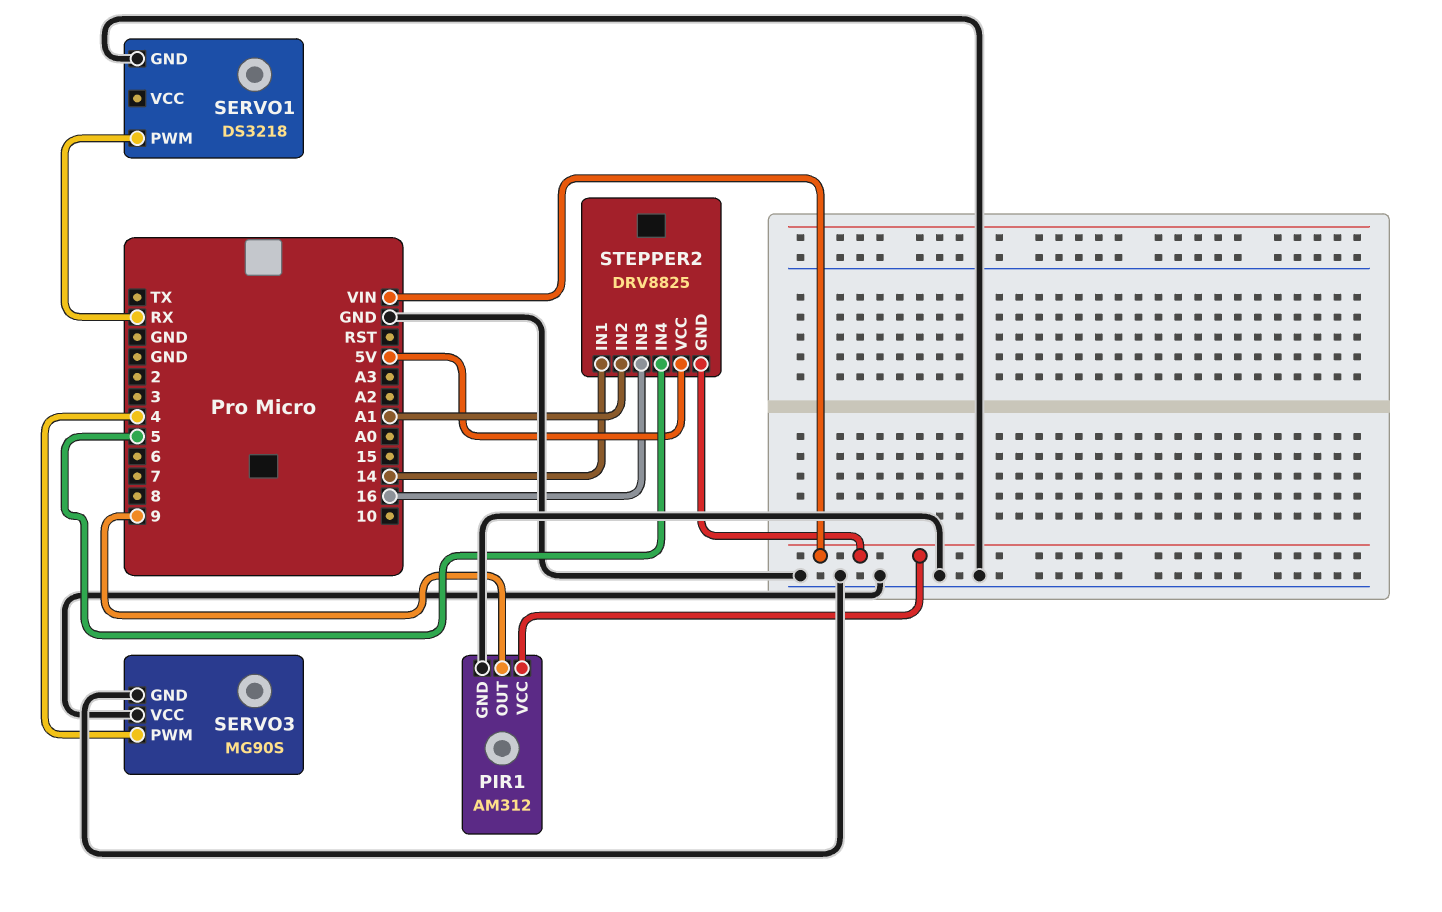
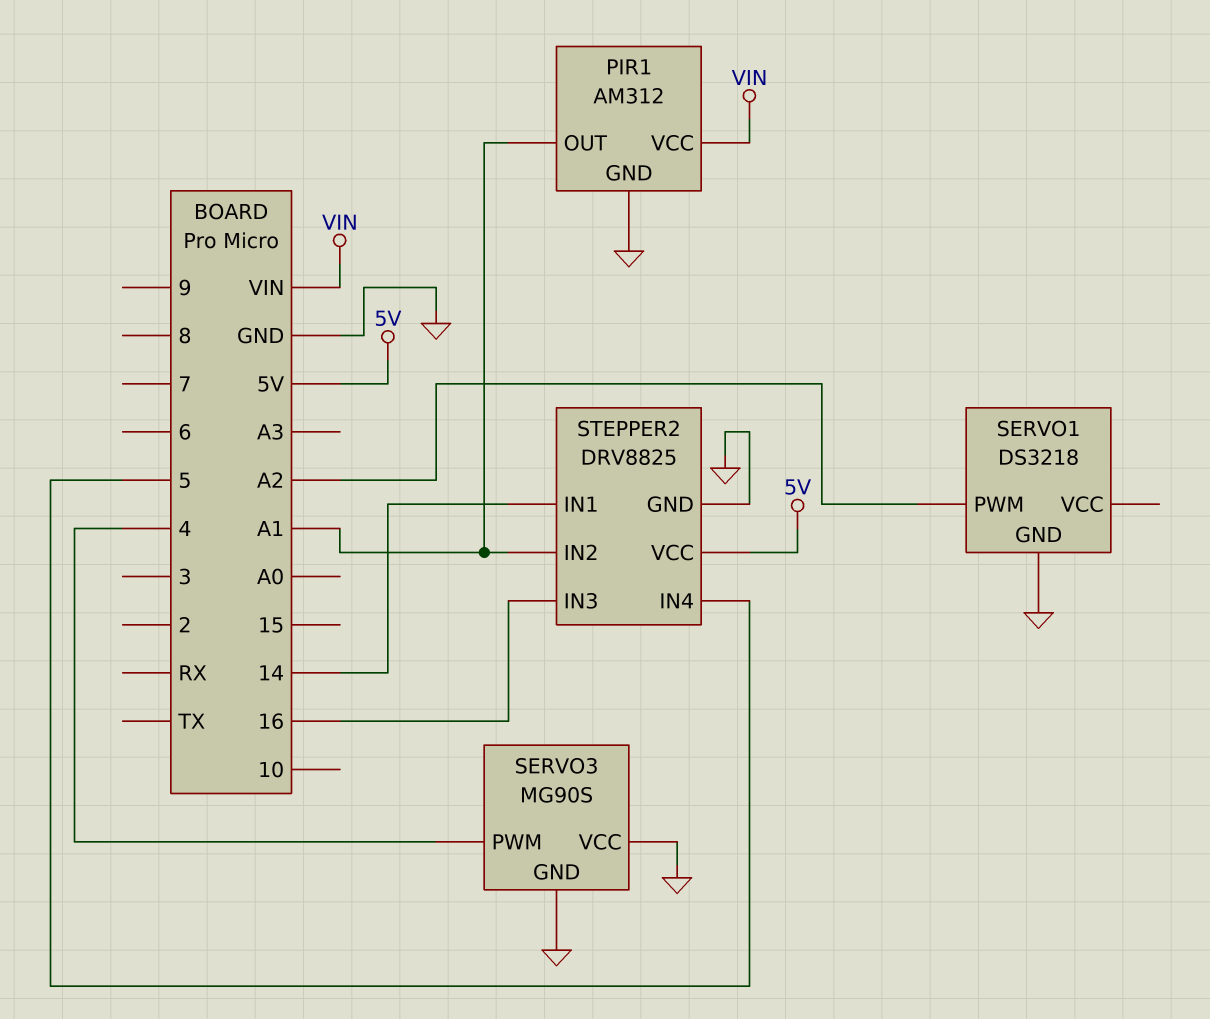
PIR1 pin OUT: 9 -> A1
SERVO1 pin PWM: RX -> A2
STEPPER2 pin GND: VIN -> GND

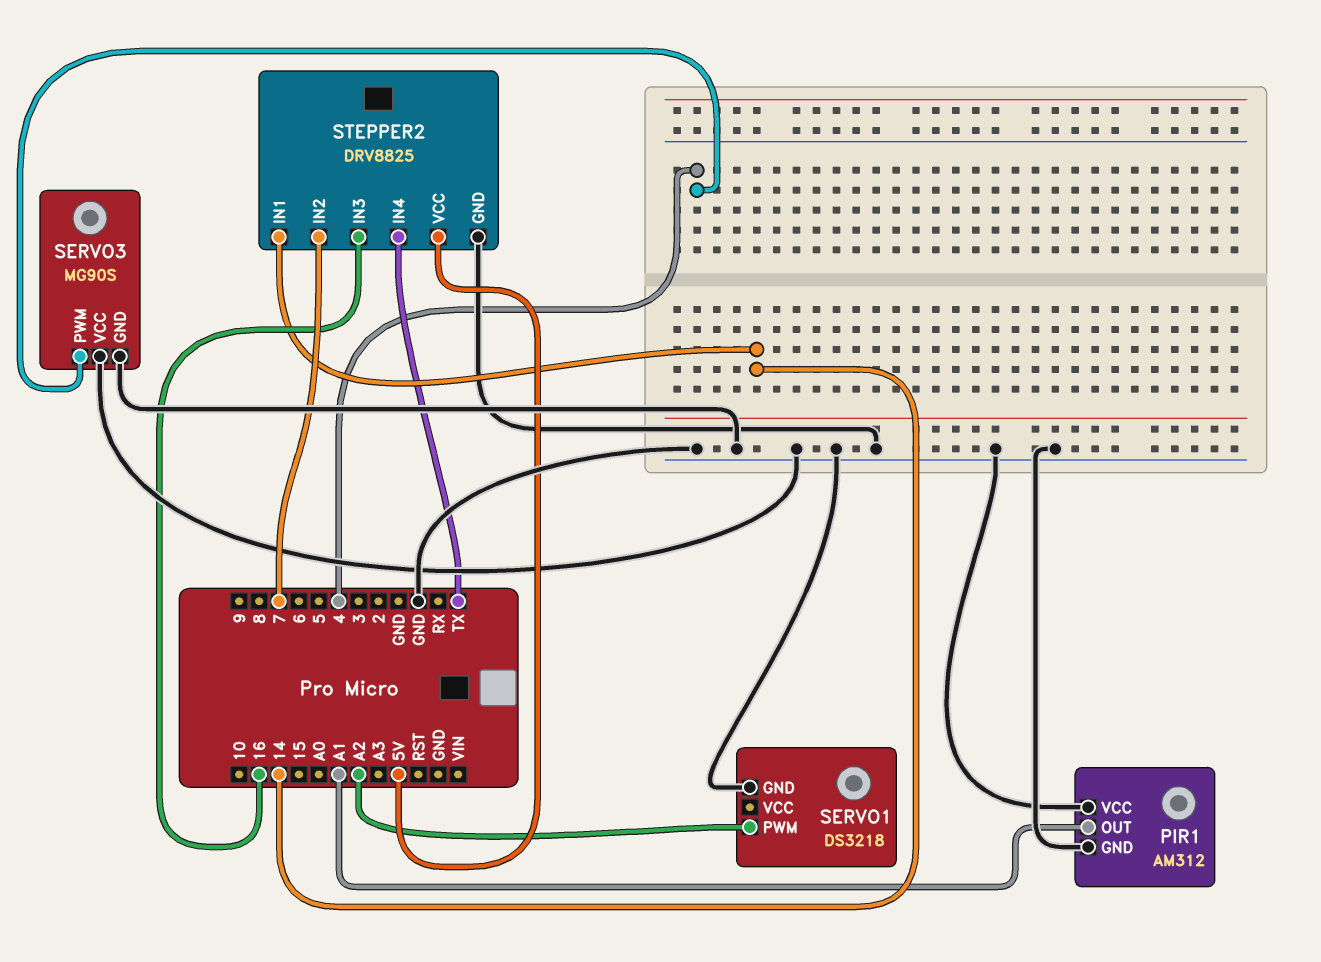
PIR1 pin VCC: VIN -> GND
STEPPER2 pin IN2: A1 -> 7
STEPPER2 pin IN4: 5 -> TX

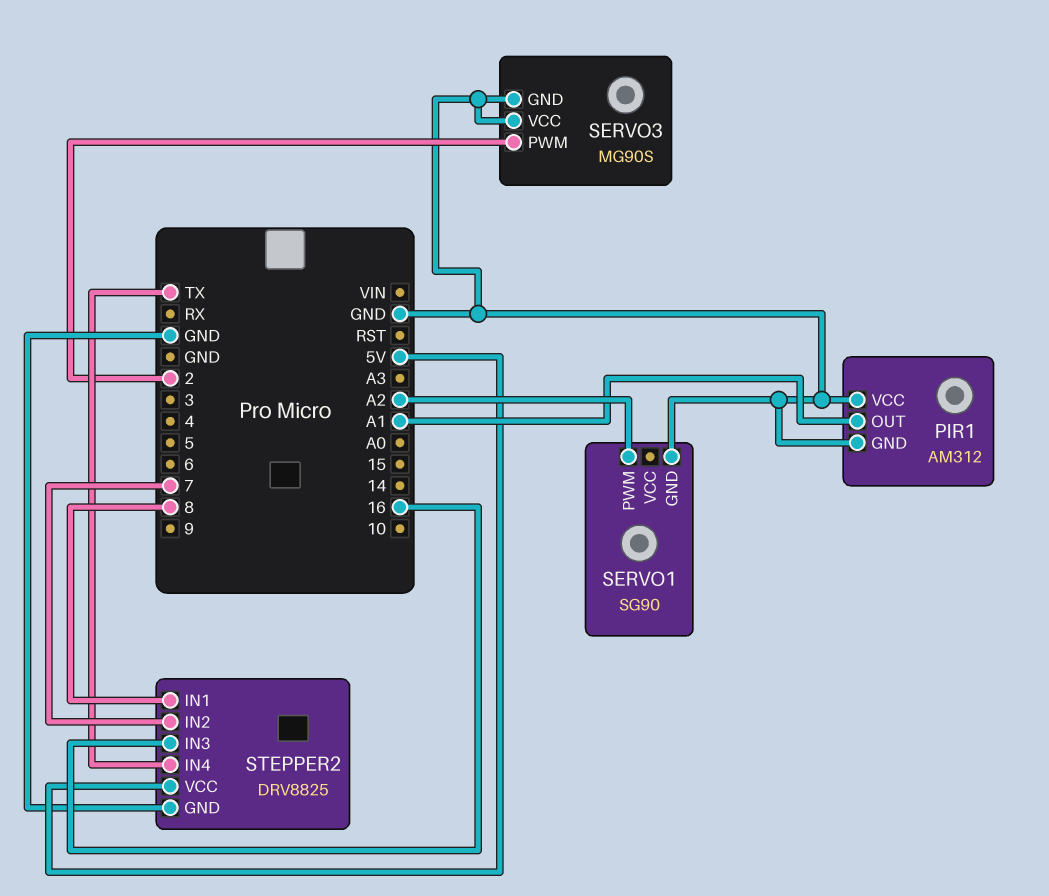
SERVO1: DS3218 -> SG90
SERVO3 pin PWM: 4 -> 2
STEPPER2 pin IN1: 14 -> 8

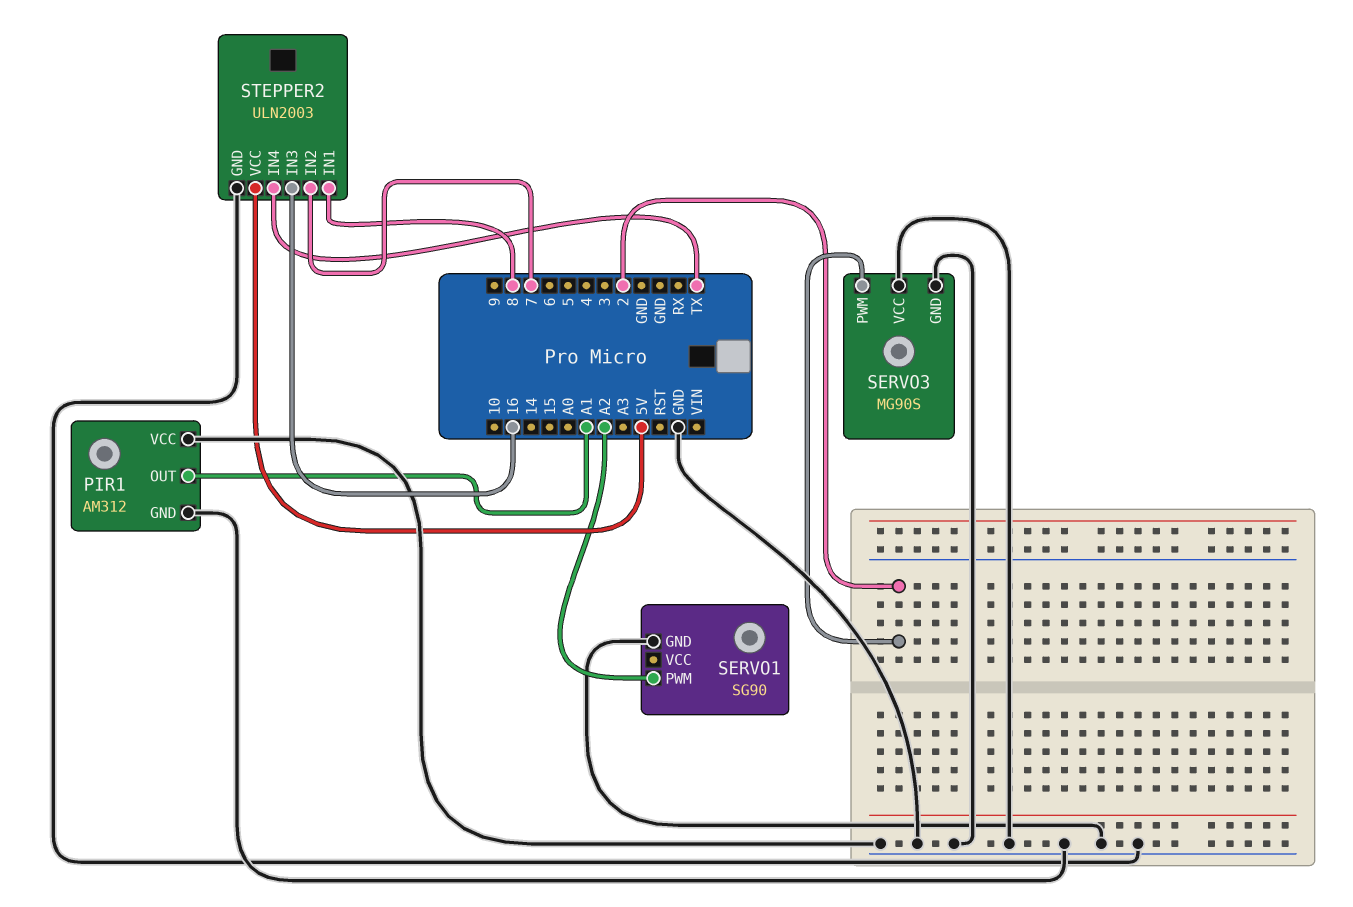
STEPPER2: DRV8825 -> ULN2003

